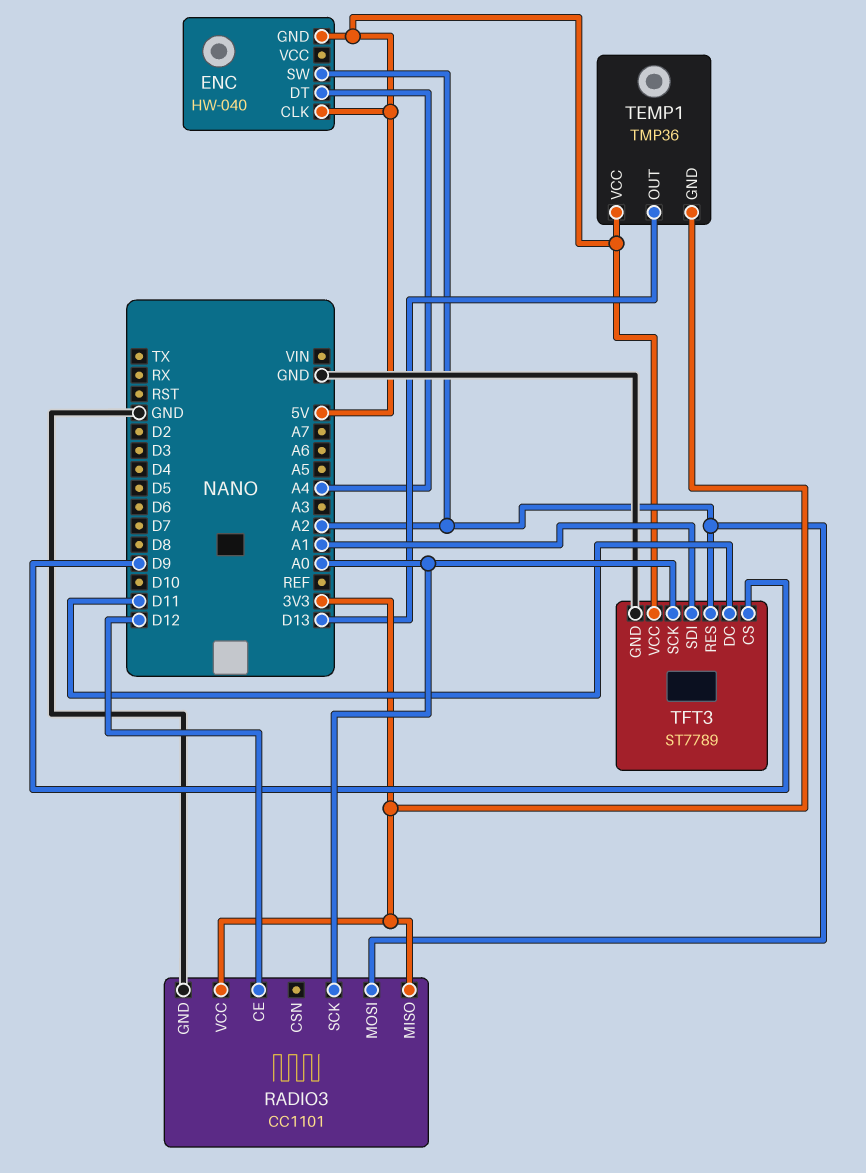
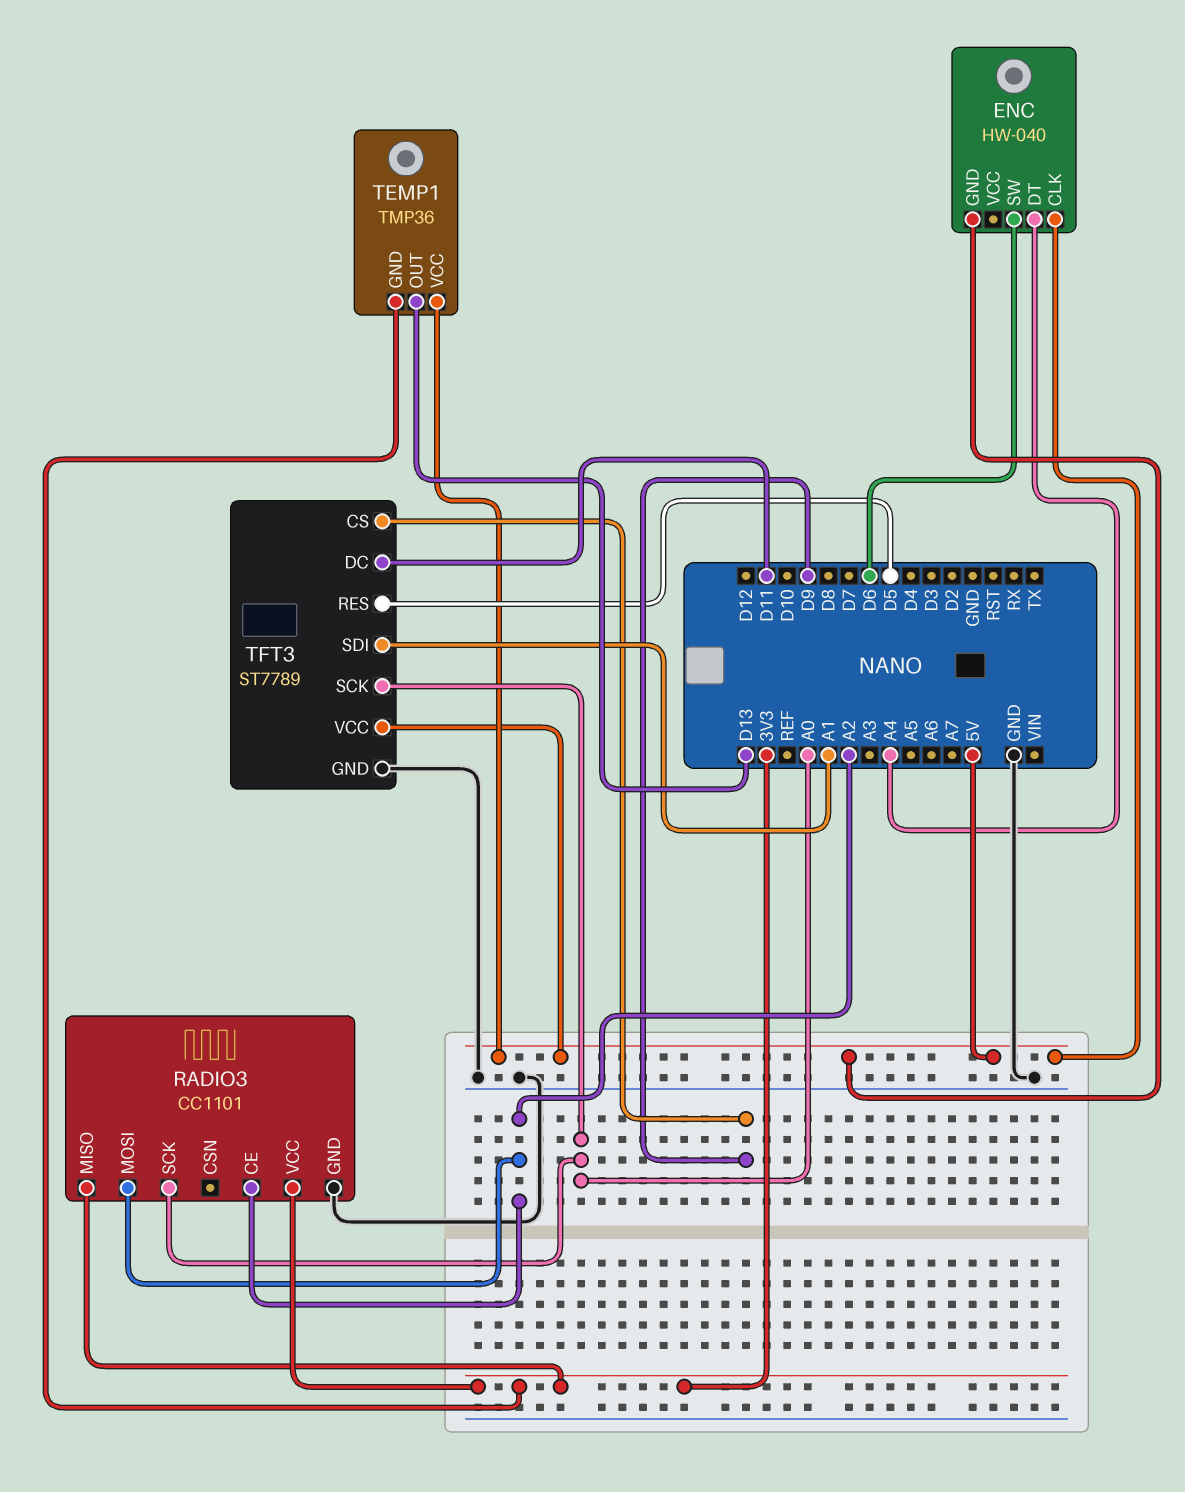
ENC pin SW: A2 -> D6
RADIO3 pin CE: D12 -> A2
TFT3 pin RES: A2 -> D5

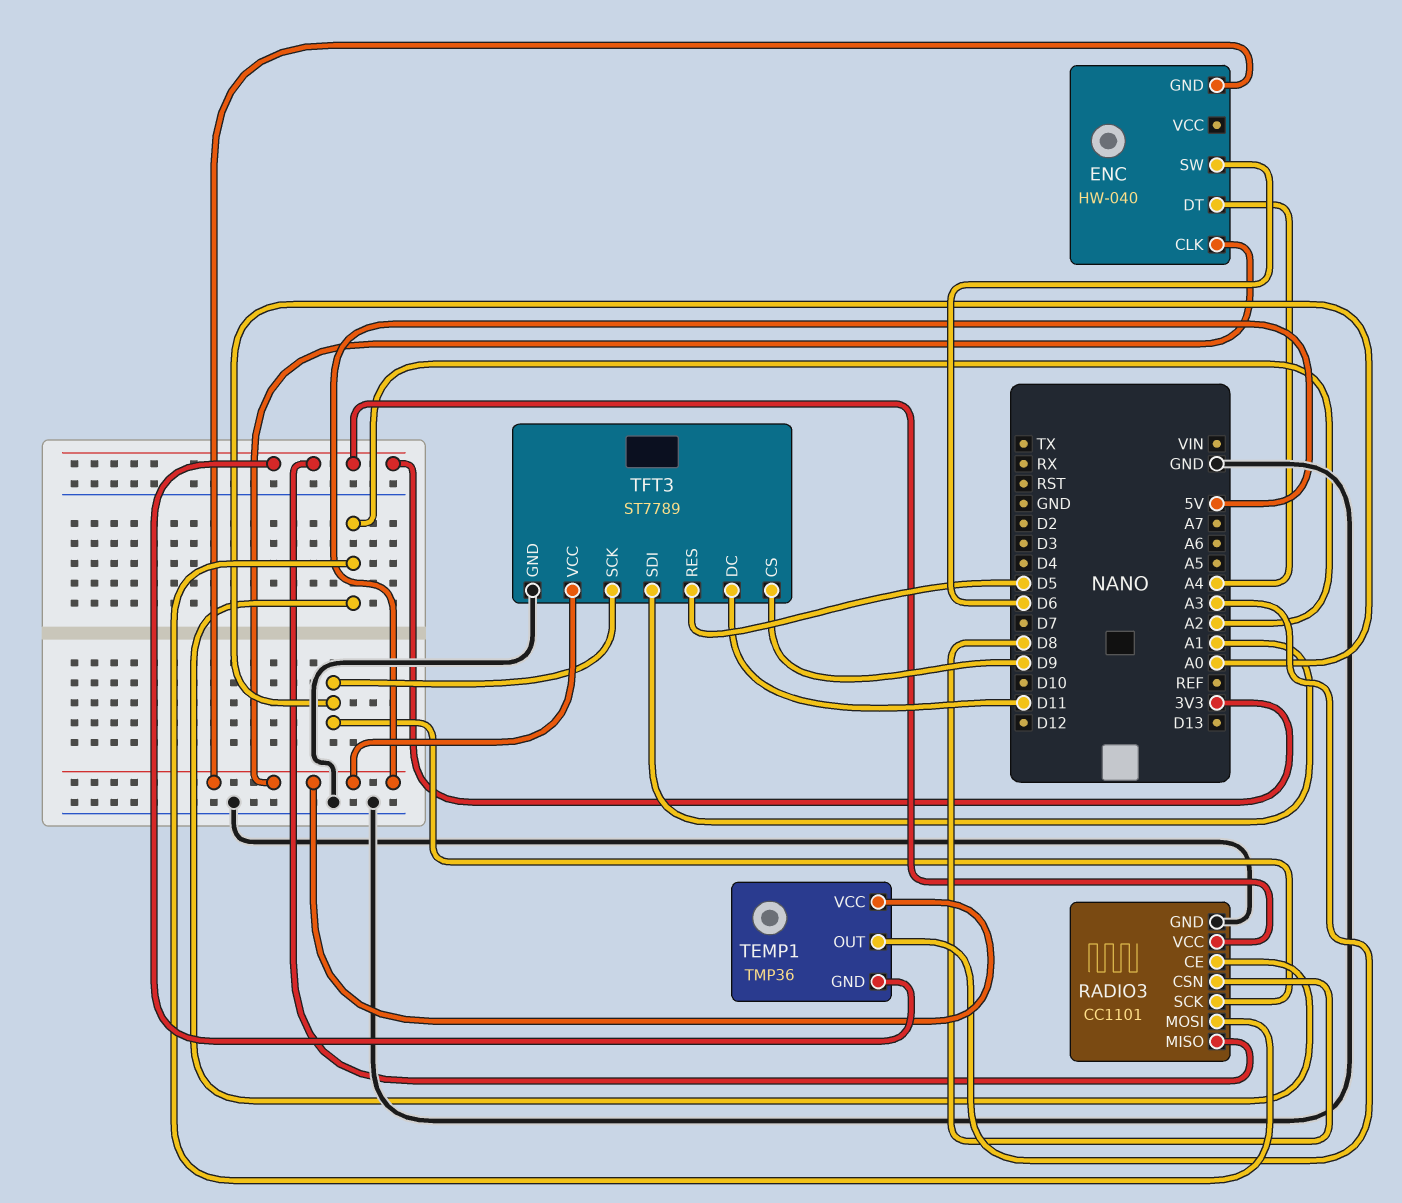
RADIO3 pin CSN: none -> D8
TEMP1 pin OUT: D13 -> A3

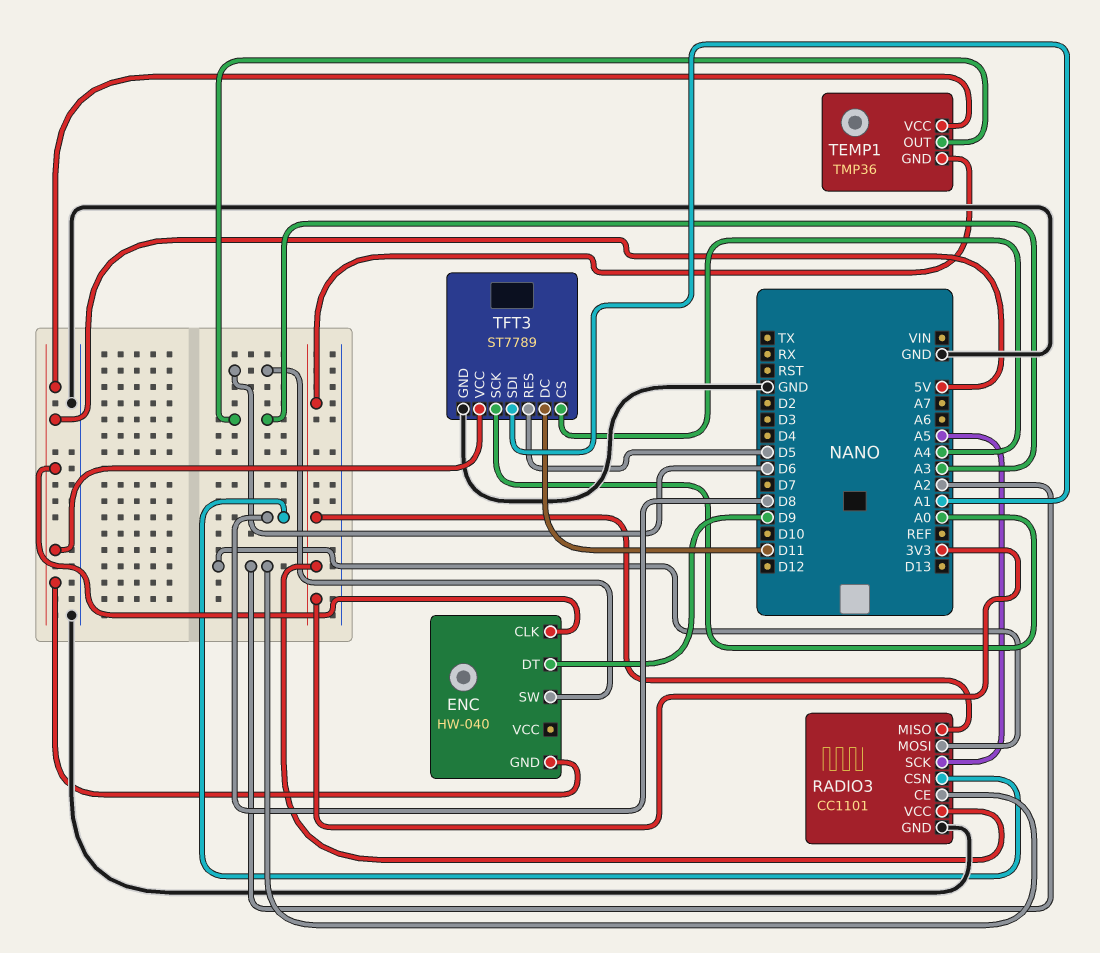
ENC pin DT: A4 -> D9
RADIO3 pin SCK: A0 -> A5
TFT3 pin CS: D9 -> A4

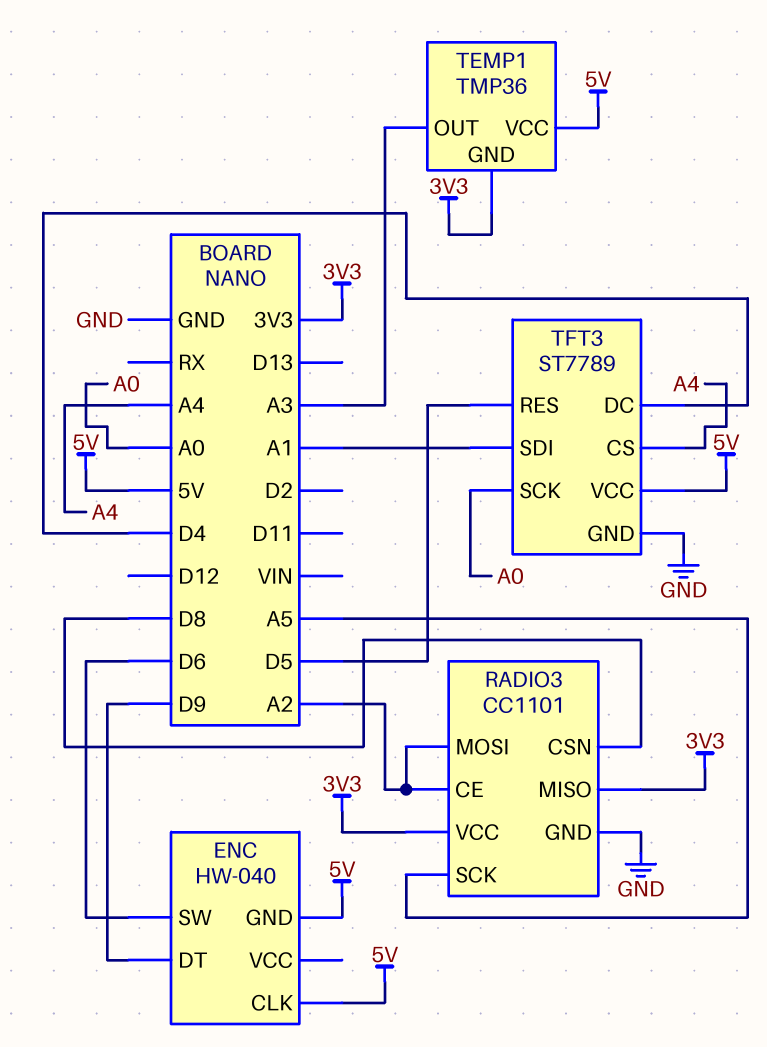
TFT3 pin DC: D11 -> D4

